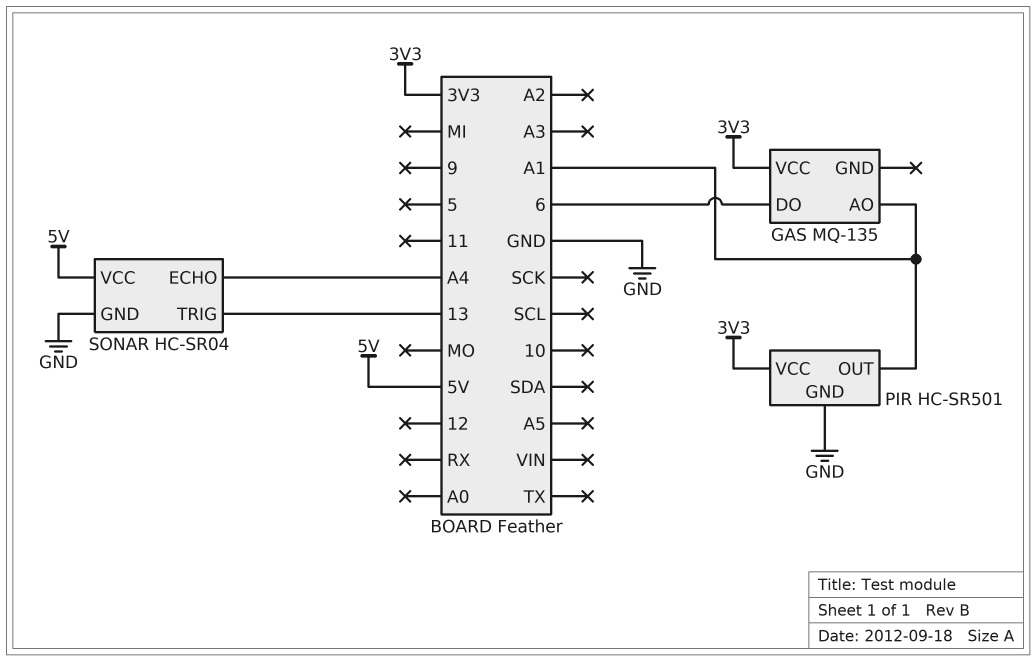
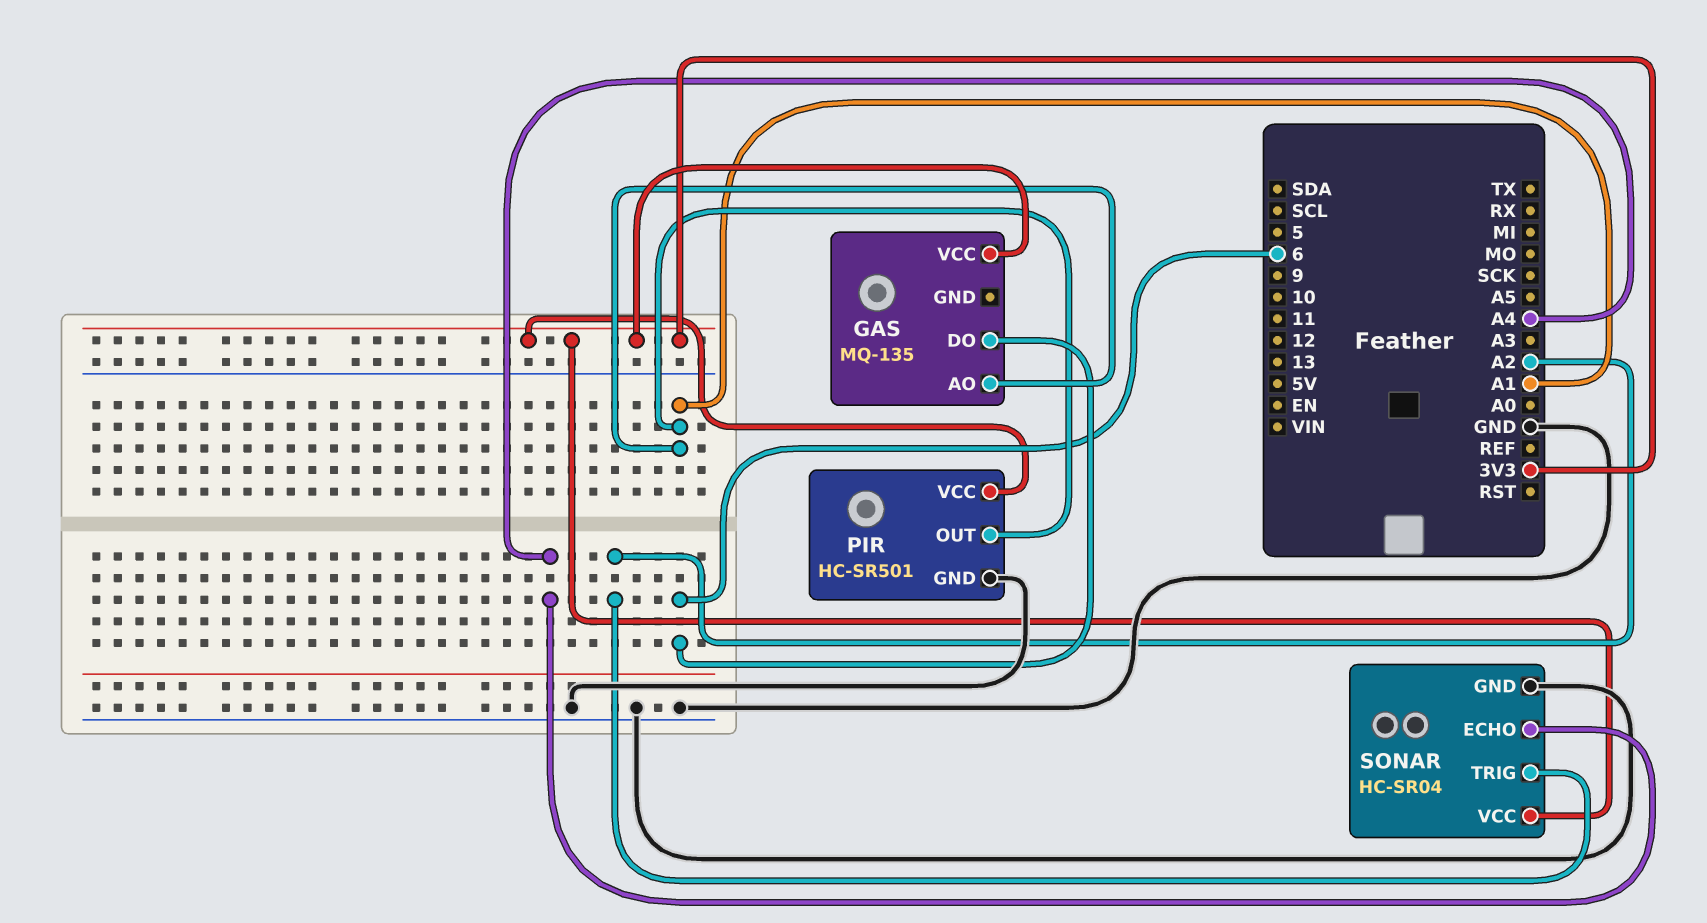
SONAR pin TRIG: 13 -> A2
SONAR pin VCC: 5V -> 3V3

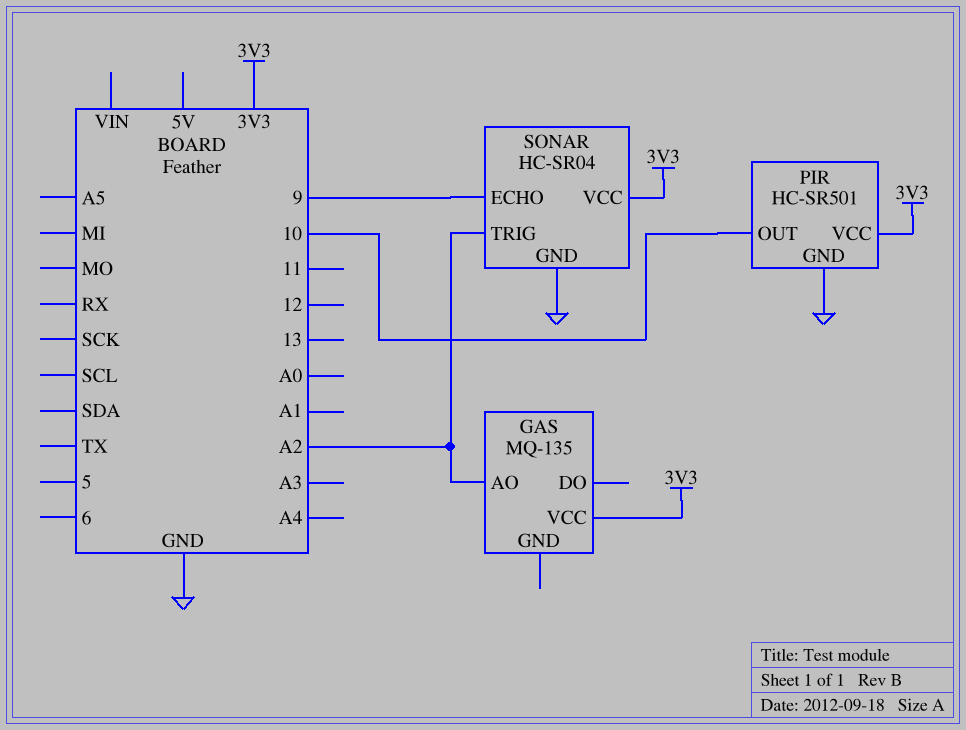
GAS pin AO: A1 -> A2
GAS pin DO: 6 -> none
PIR pin OUT: A1 -> 10
SONAR pin ECHO: A4 -> 9

